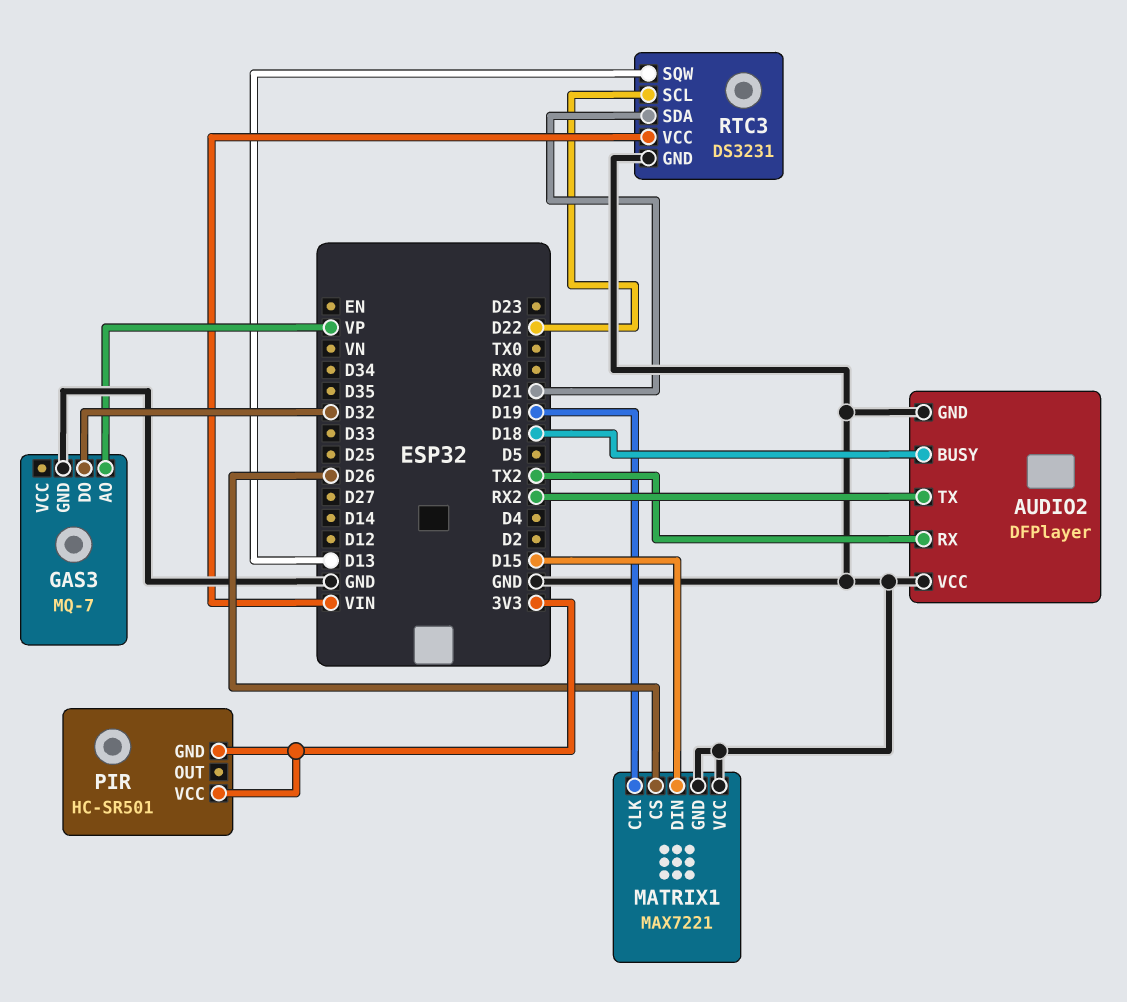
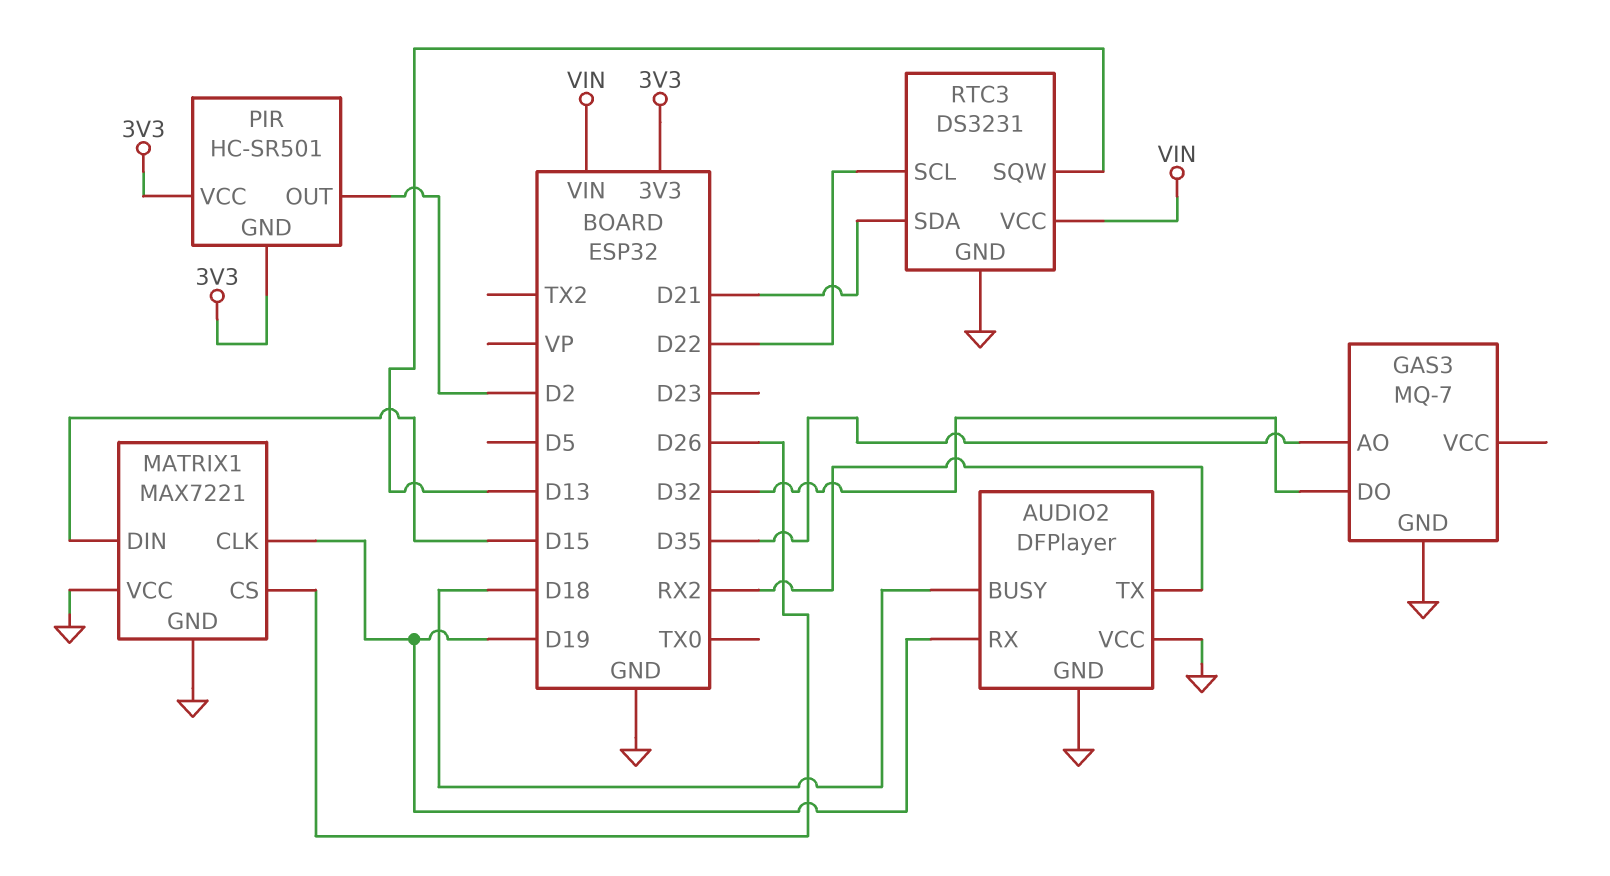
AUDIO2 pin RX: TX2 -> D19
GAS3 pin AO: VP -> D35
PIR pin OUT: none -> D2

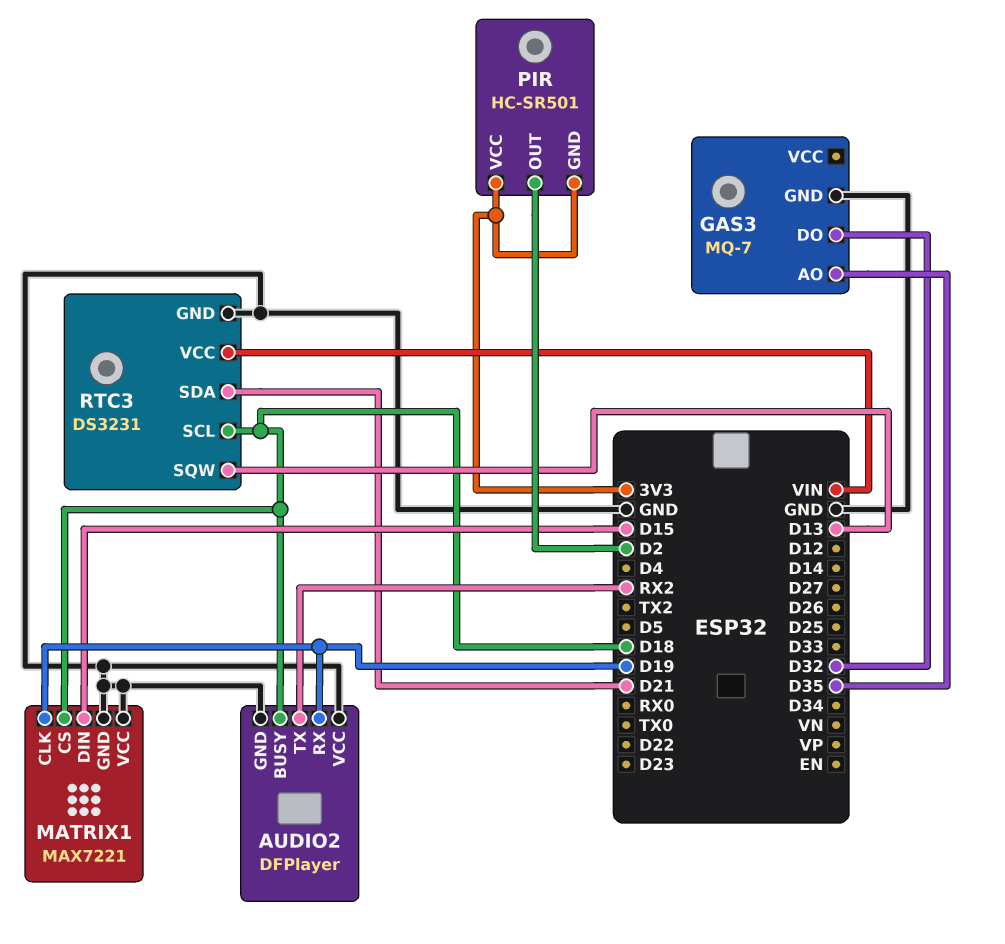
MATRIX1 pin CS: D26 -> D18
RTC3 pin SCL: D22 -> D18

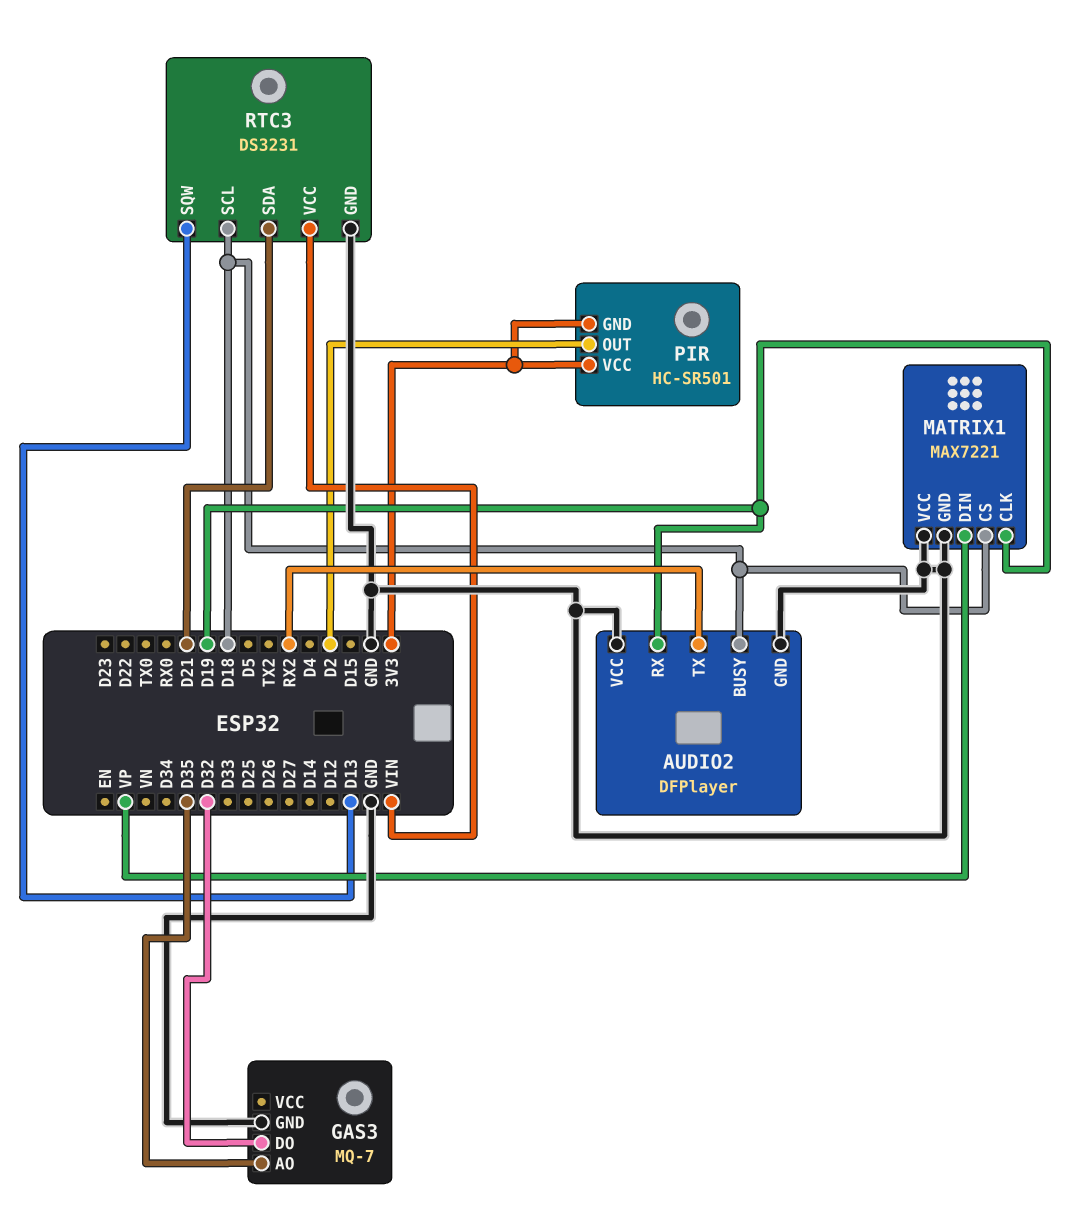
MATRIX1 pin DIN: D15 -> VP

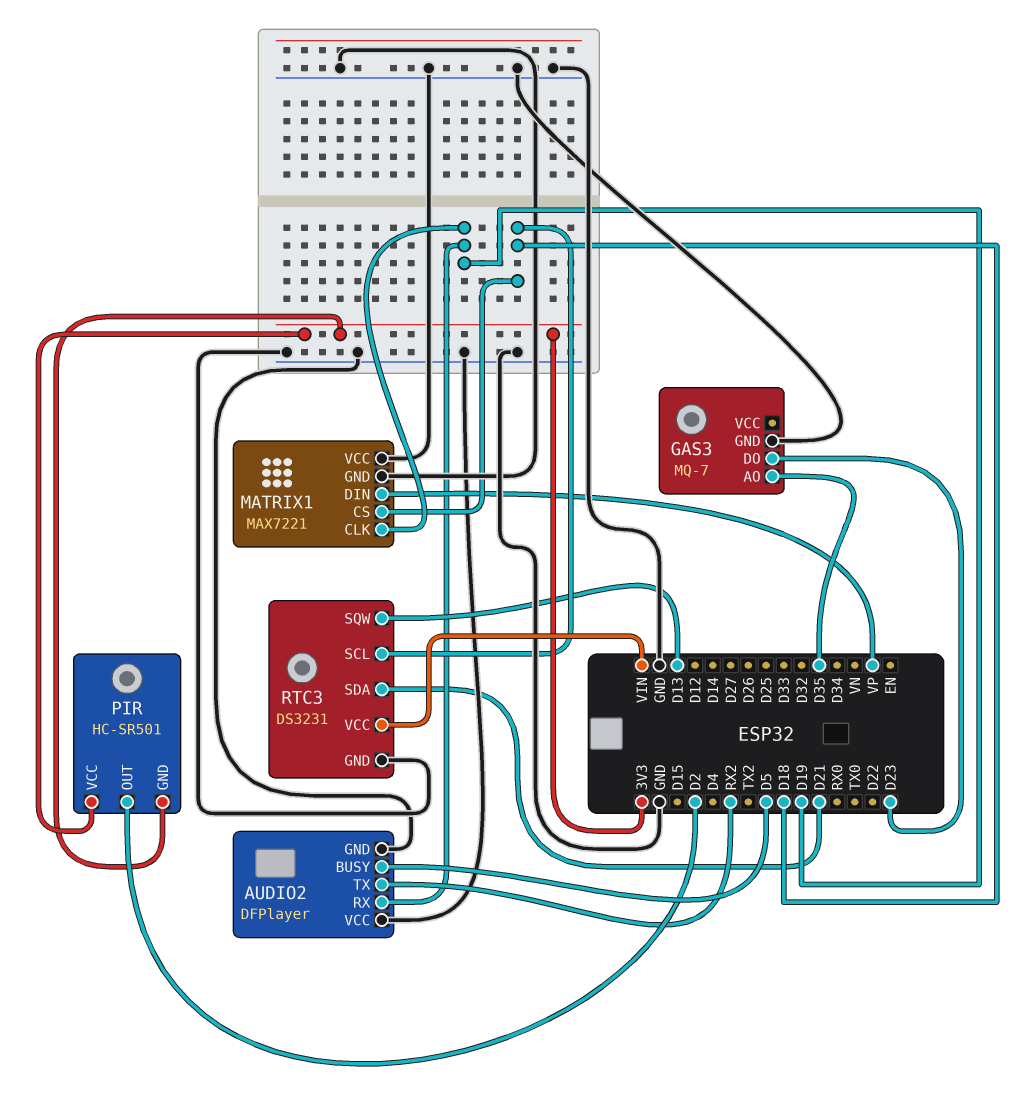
AUDIO2 pin BUSY: D18 -> D5
GAS3 pin DO: D32 -> D23

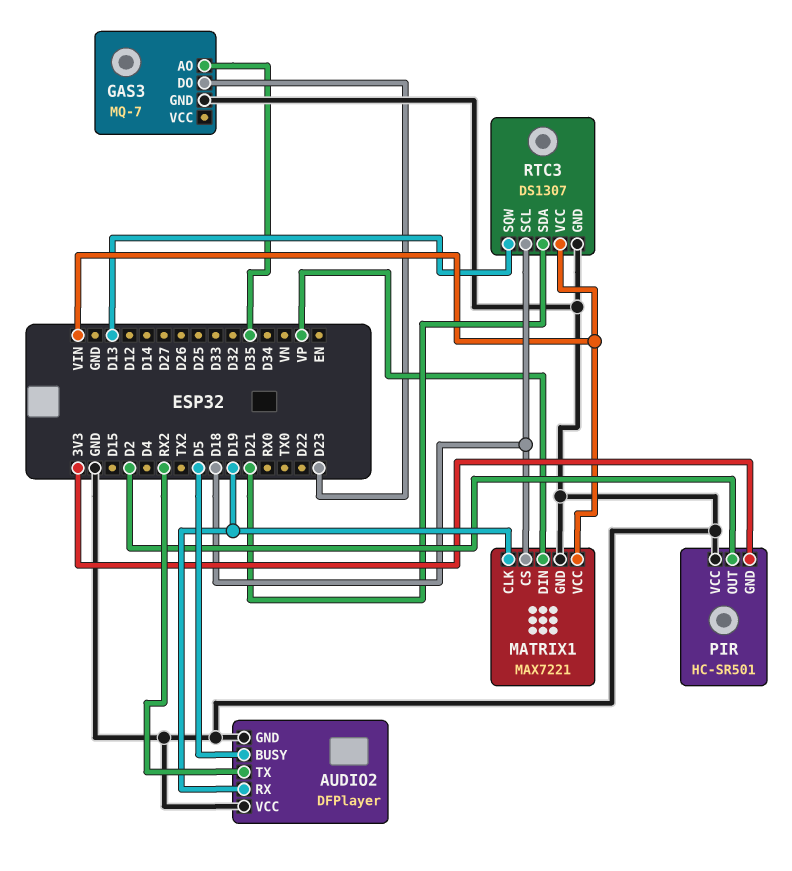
MATRIX1 pin VCC: GND -> VIN
PIR pin VCC: 3V3 -> GND
RTC3: DS3231 -> DS1307

